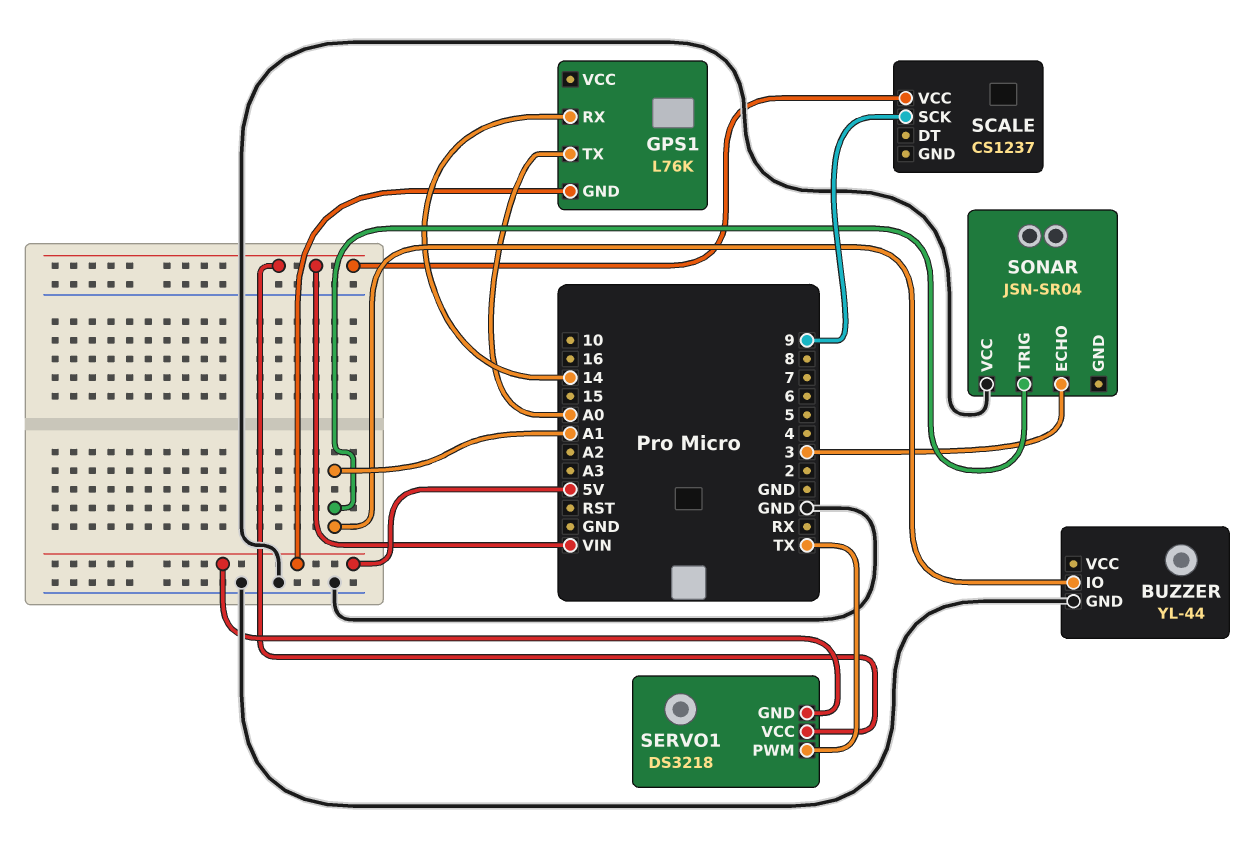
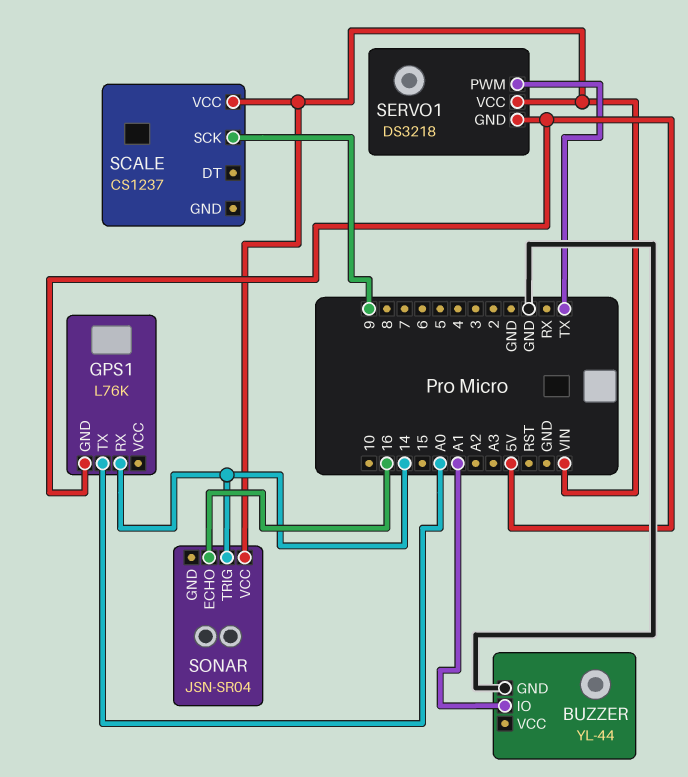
SONAR pin ECHO: 3 -> 16
SONAR pin TRIG: A1 -> 14
SONAR pin VCC: GND -> VIN

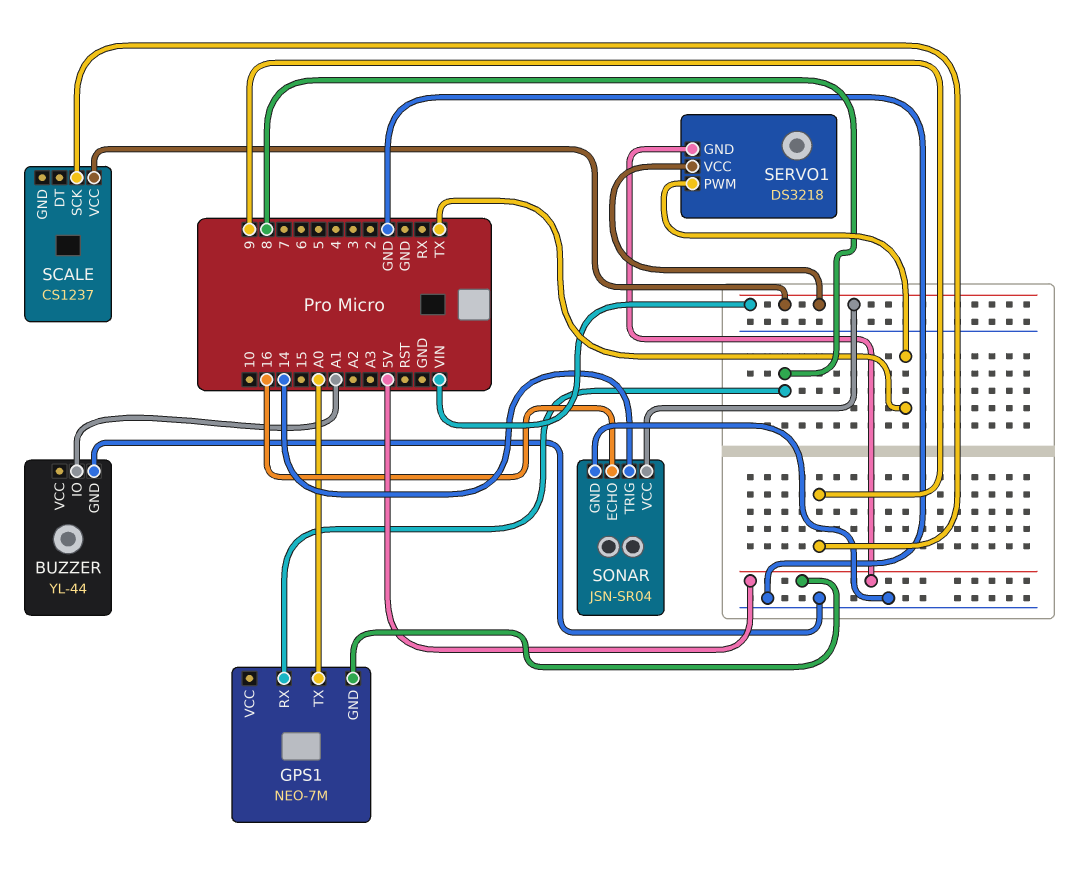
GPS1: L76K -> NEO-7M
GPS1 pin RX: 14 -> 8
SONAR pin GND: none -> GND

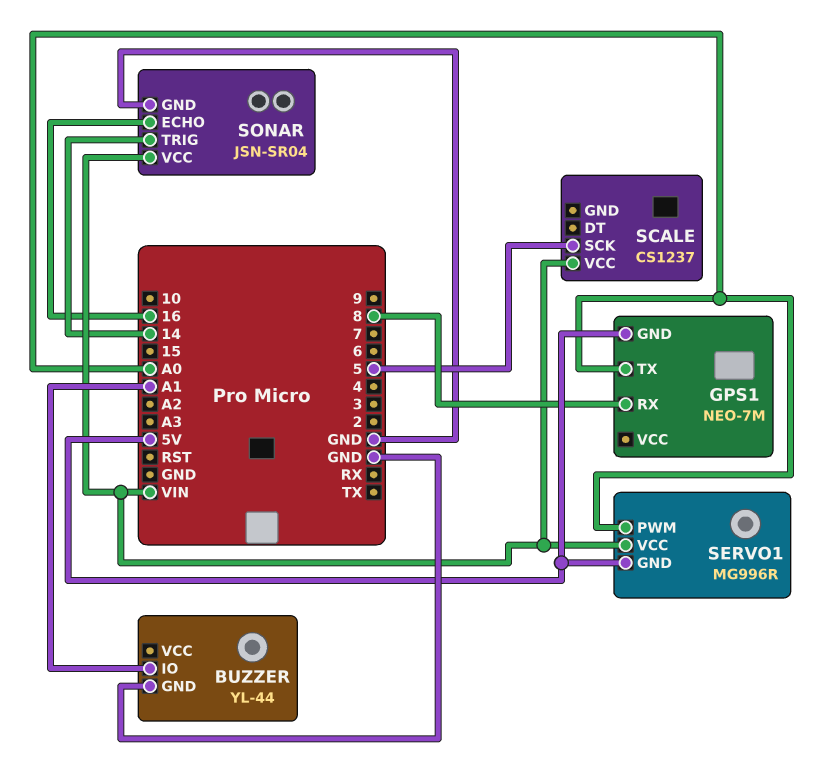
SCALE pin SCK: 9 -> 5
SERVO1: DS3218 -> MG996R
SERVO1 pin PWM: TX -> A0

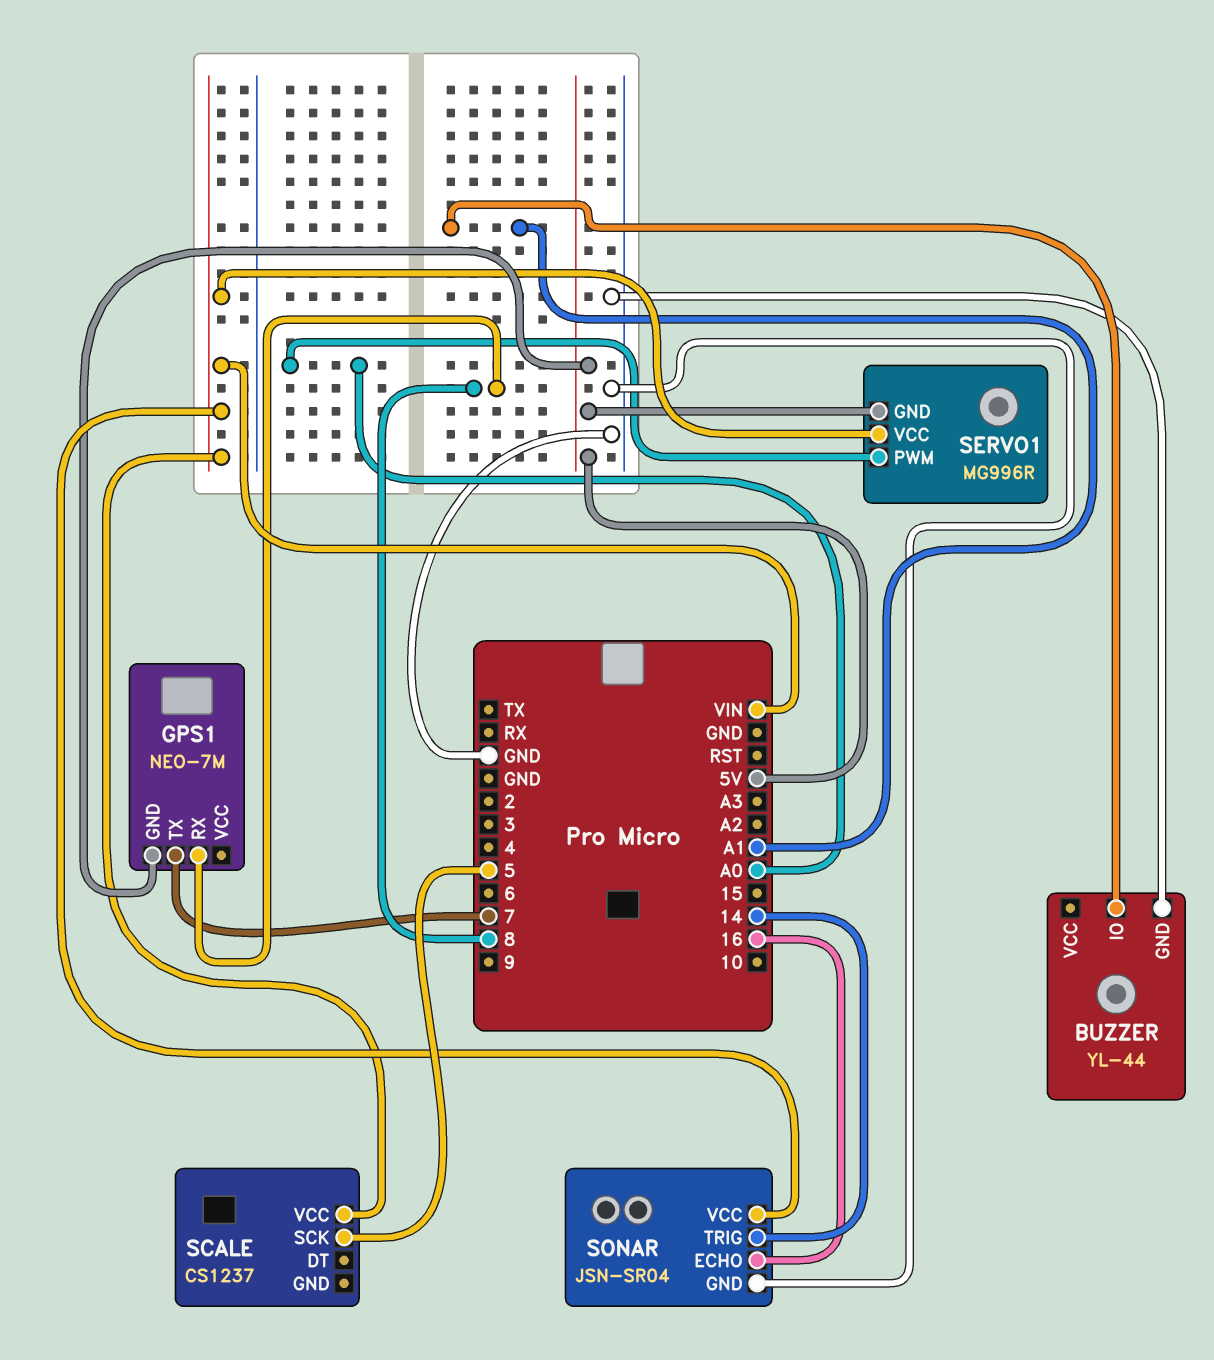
GPS1 pin TX: A0 -> 7

